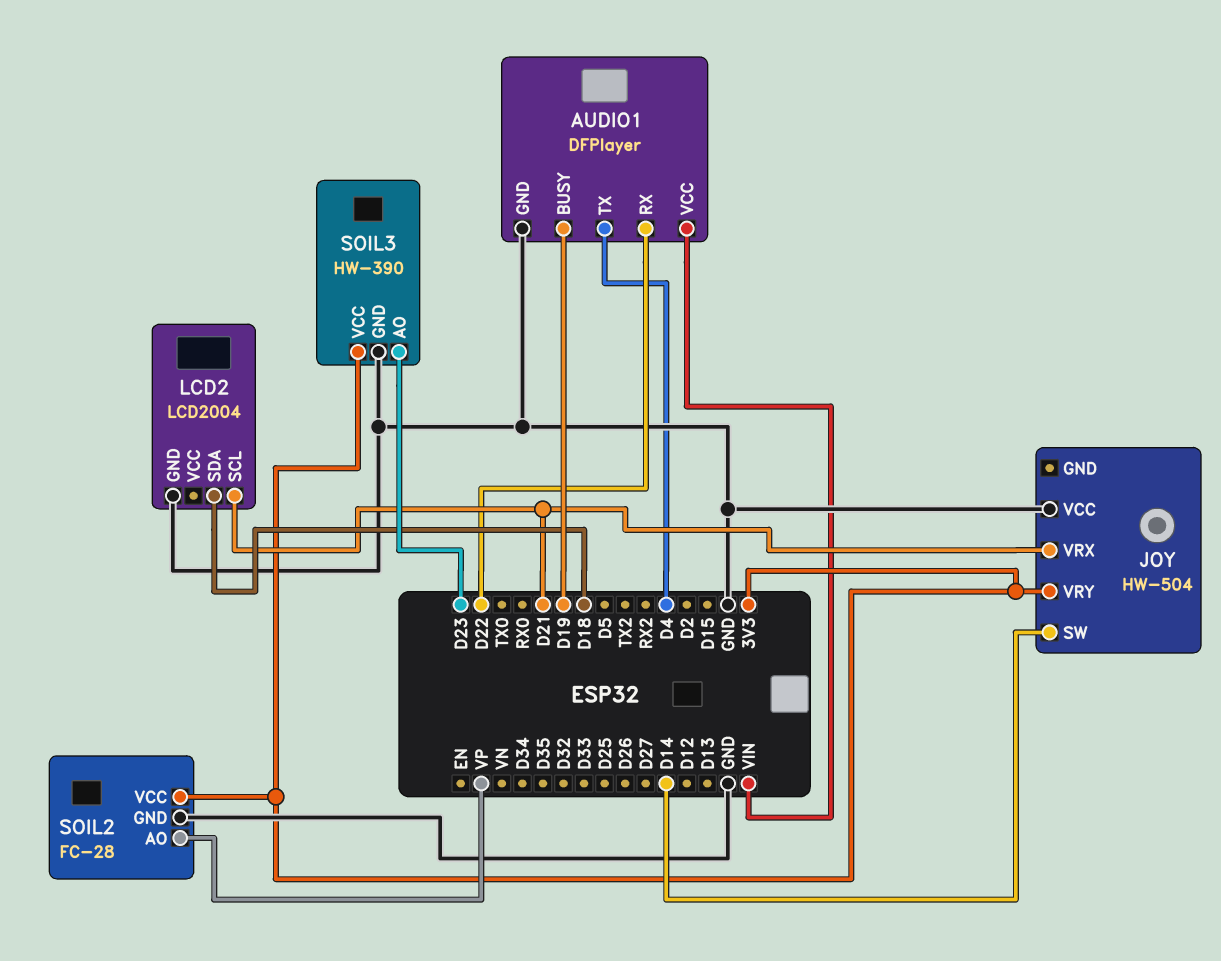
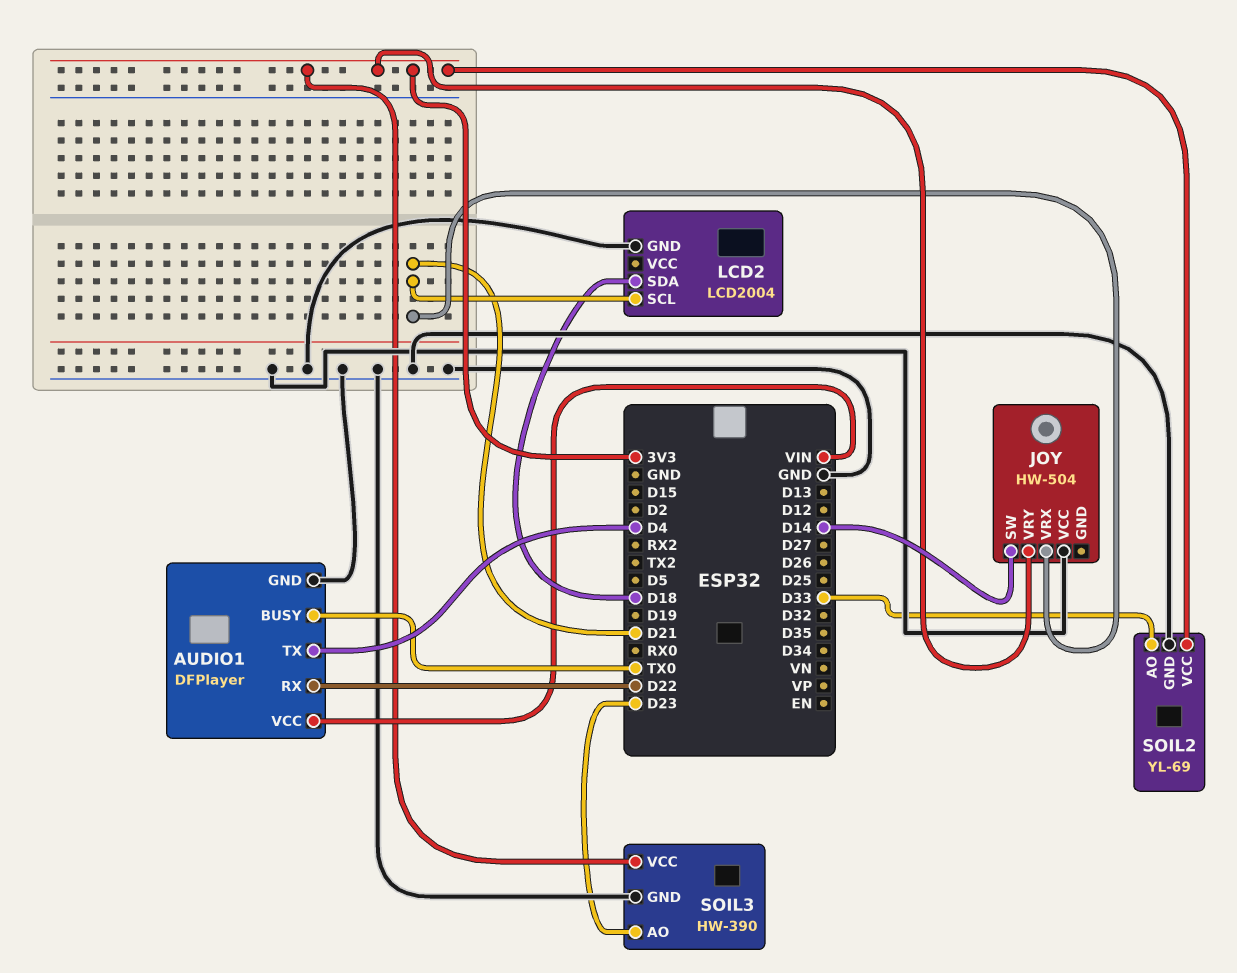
AUDIO1 pin BUSY: D19 -> TX0
SOIL2: FC-28 -> YL-69
SOIL2 pin AO: VP -> D33

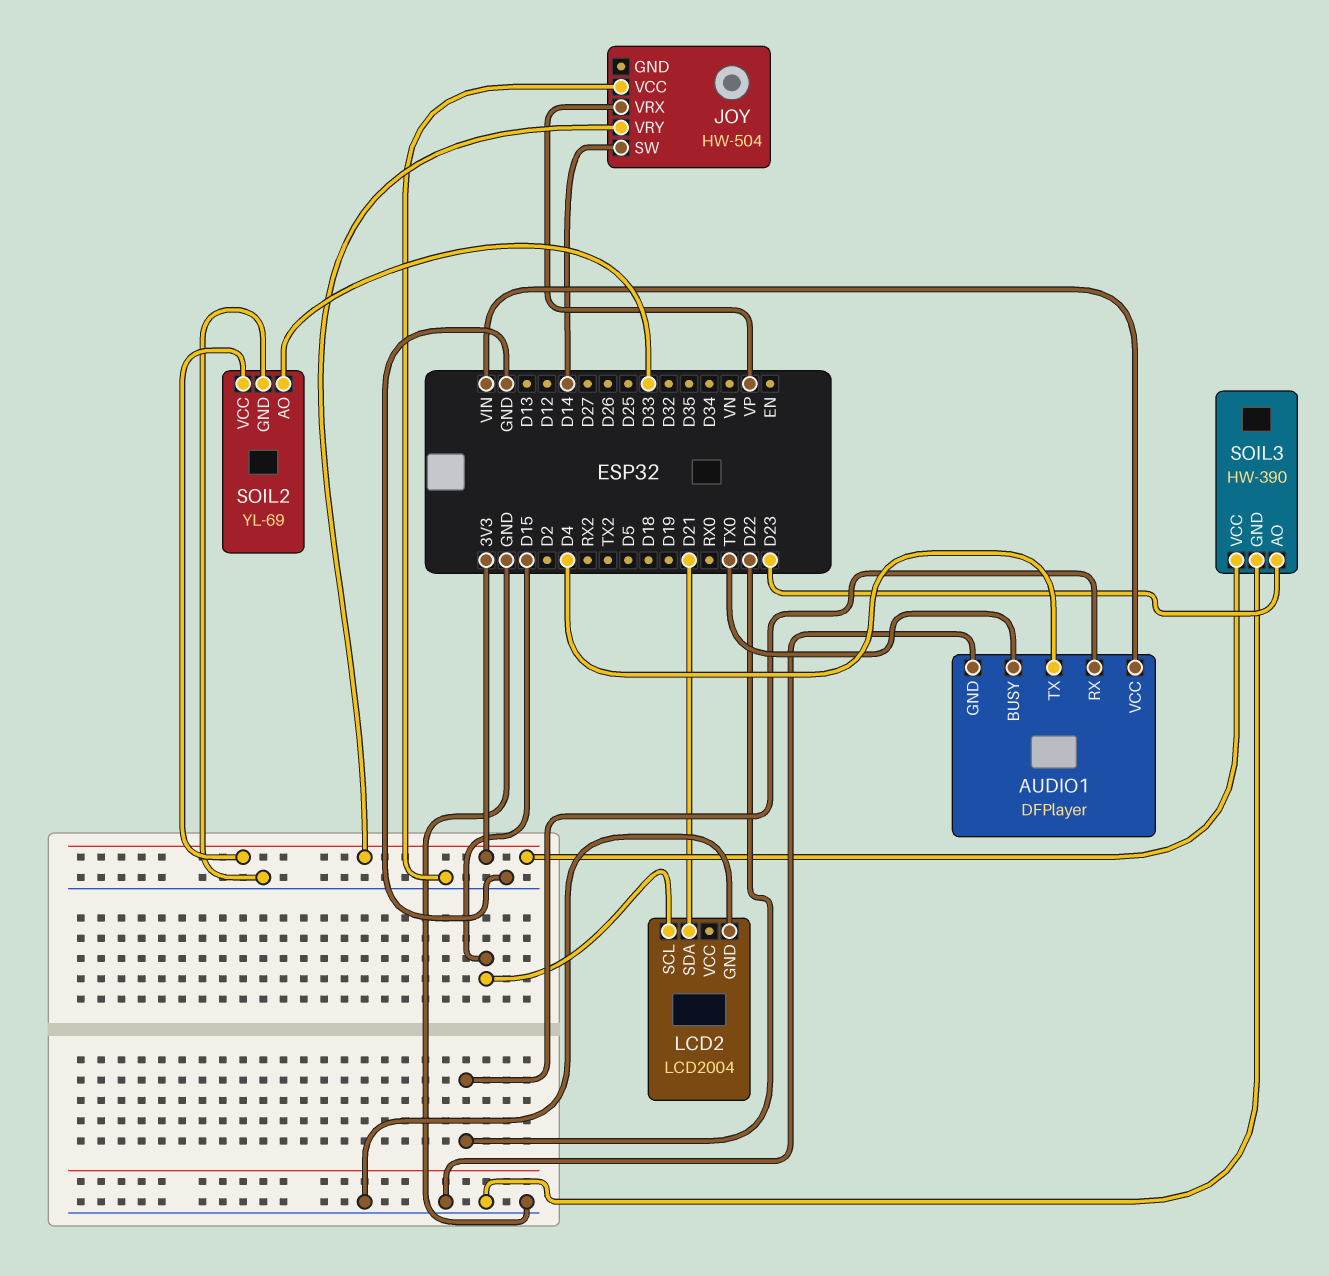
JOY pin VRX: D21 -> VP
LCD2 pin SCL: D21 -> D15
LCD2 pin SDA: D18 -> D21

